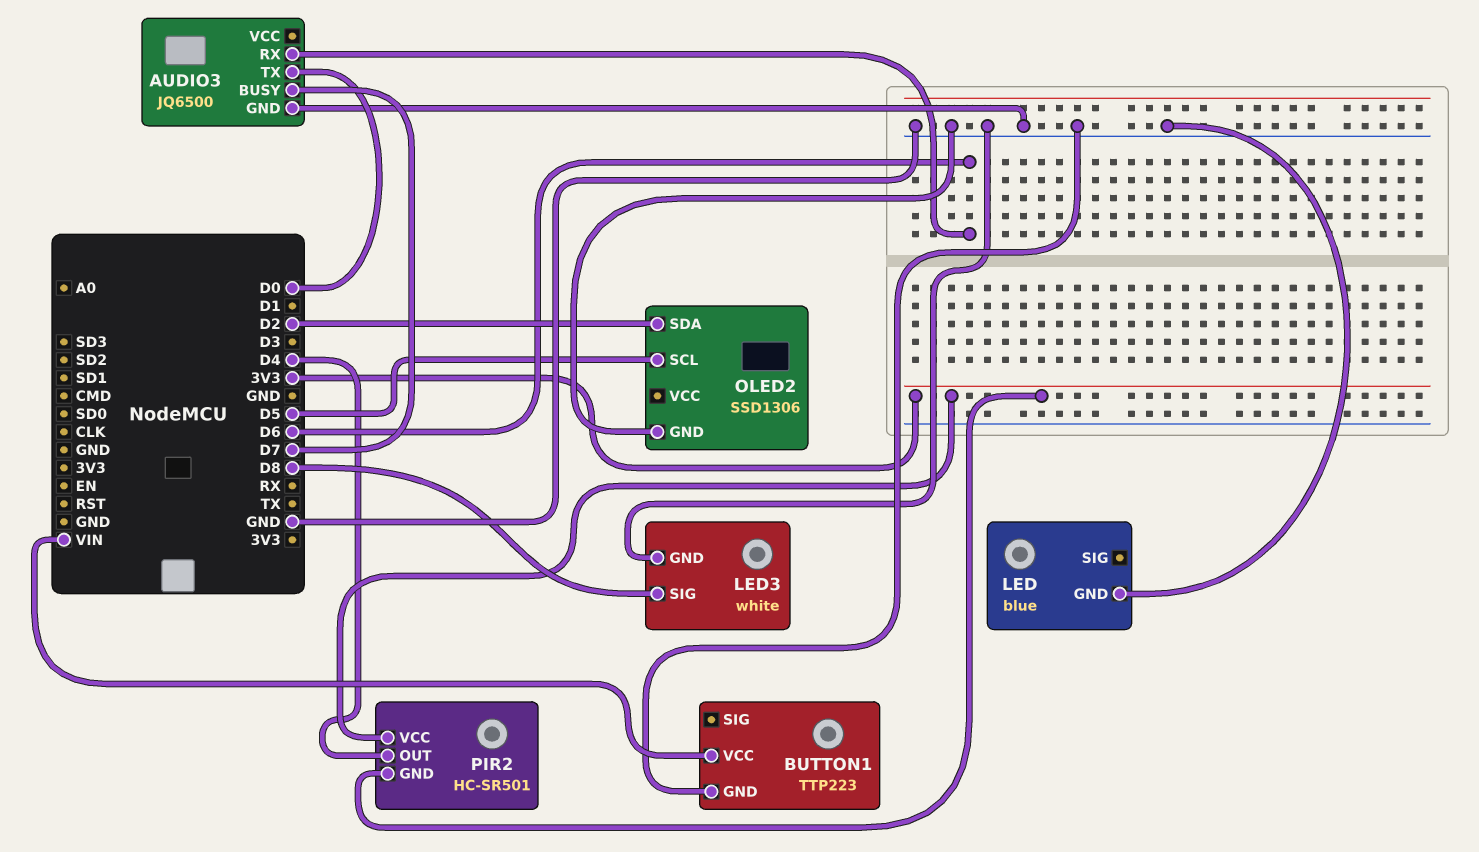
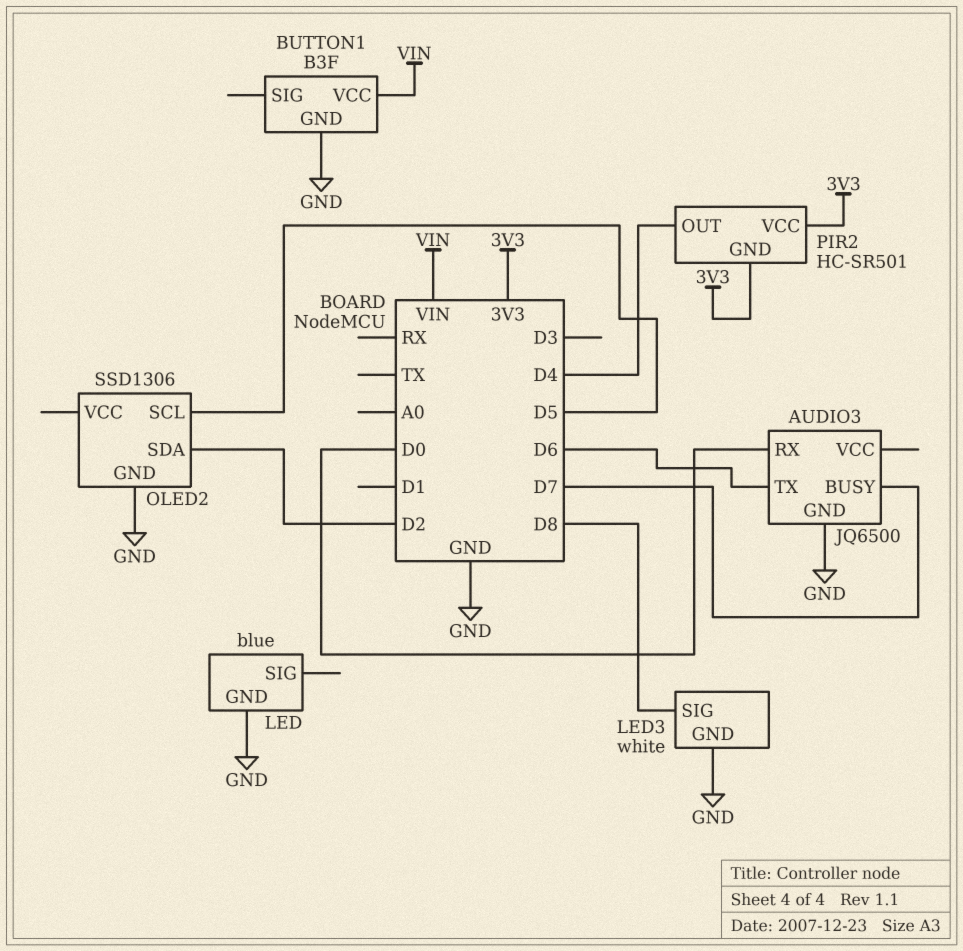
AUDIO3 pin RX: D6 -> D0
AUDIO3 pin TX: D0 -> D6
BUTTON1: TTP223 -> B3F

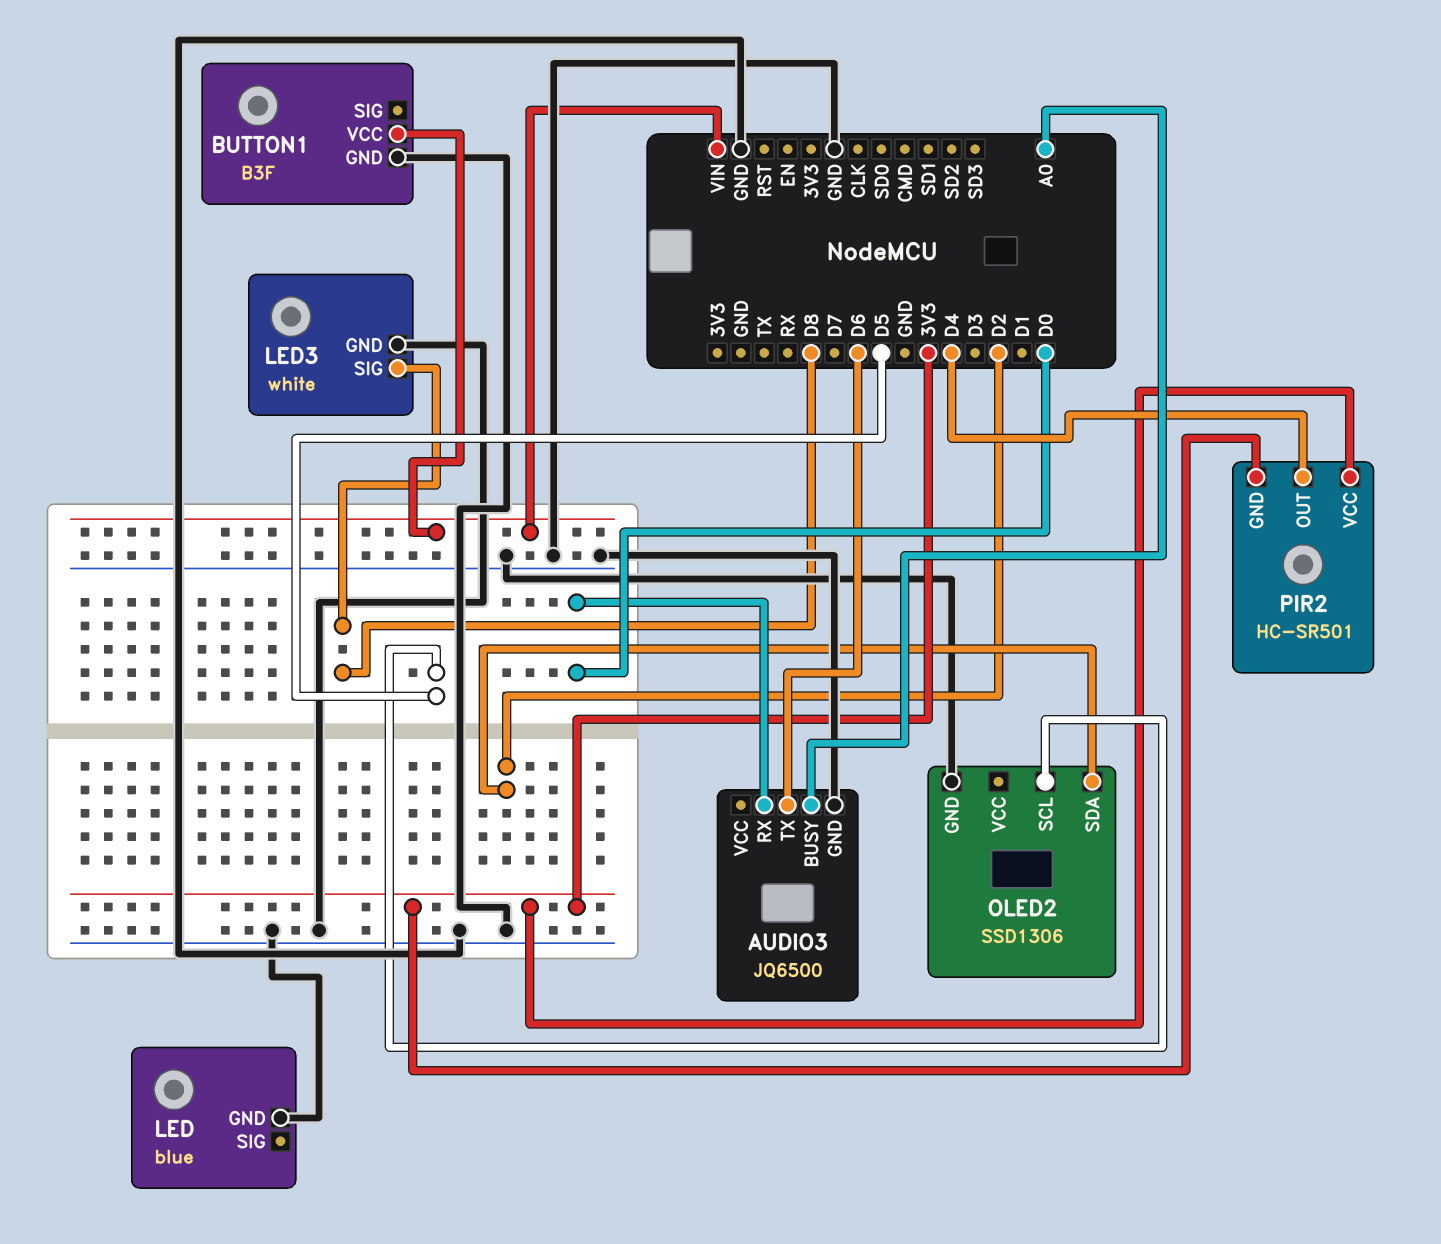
AUDIO3 pin BUSY: D7 -> A0

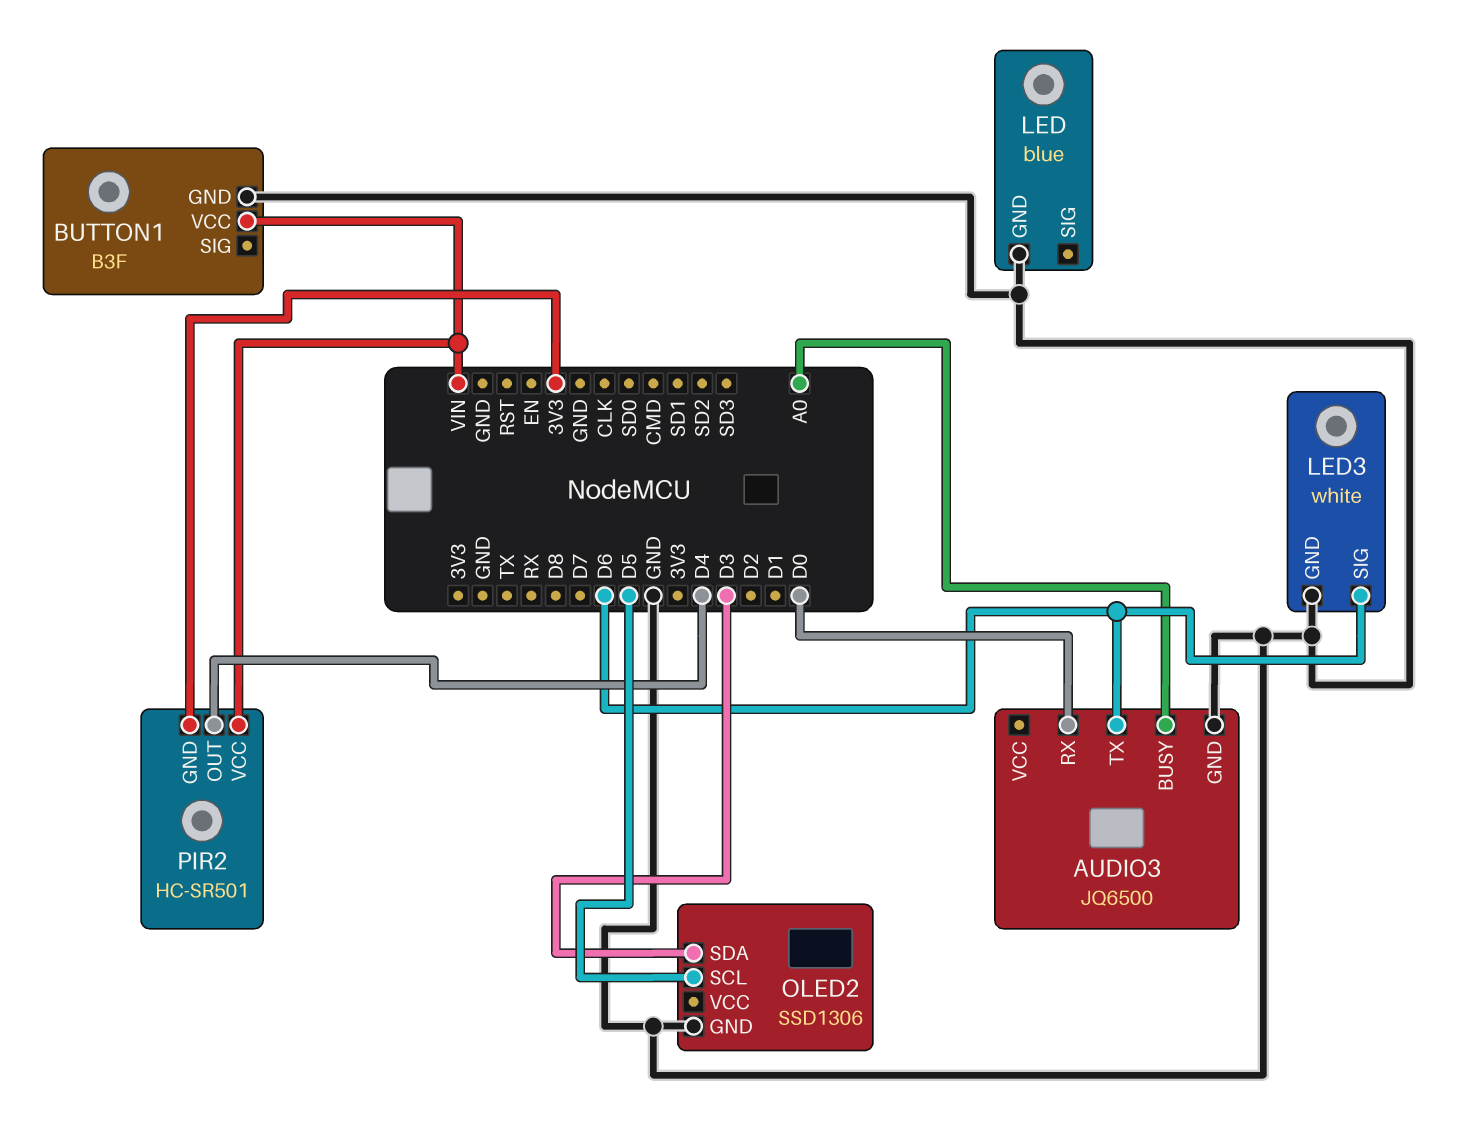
LED3 pin SIG: D8 -> D6
OLED2 pin SDA: D2 -> D3
PIR2 pin VCC: 3V3 -> VIN

